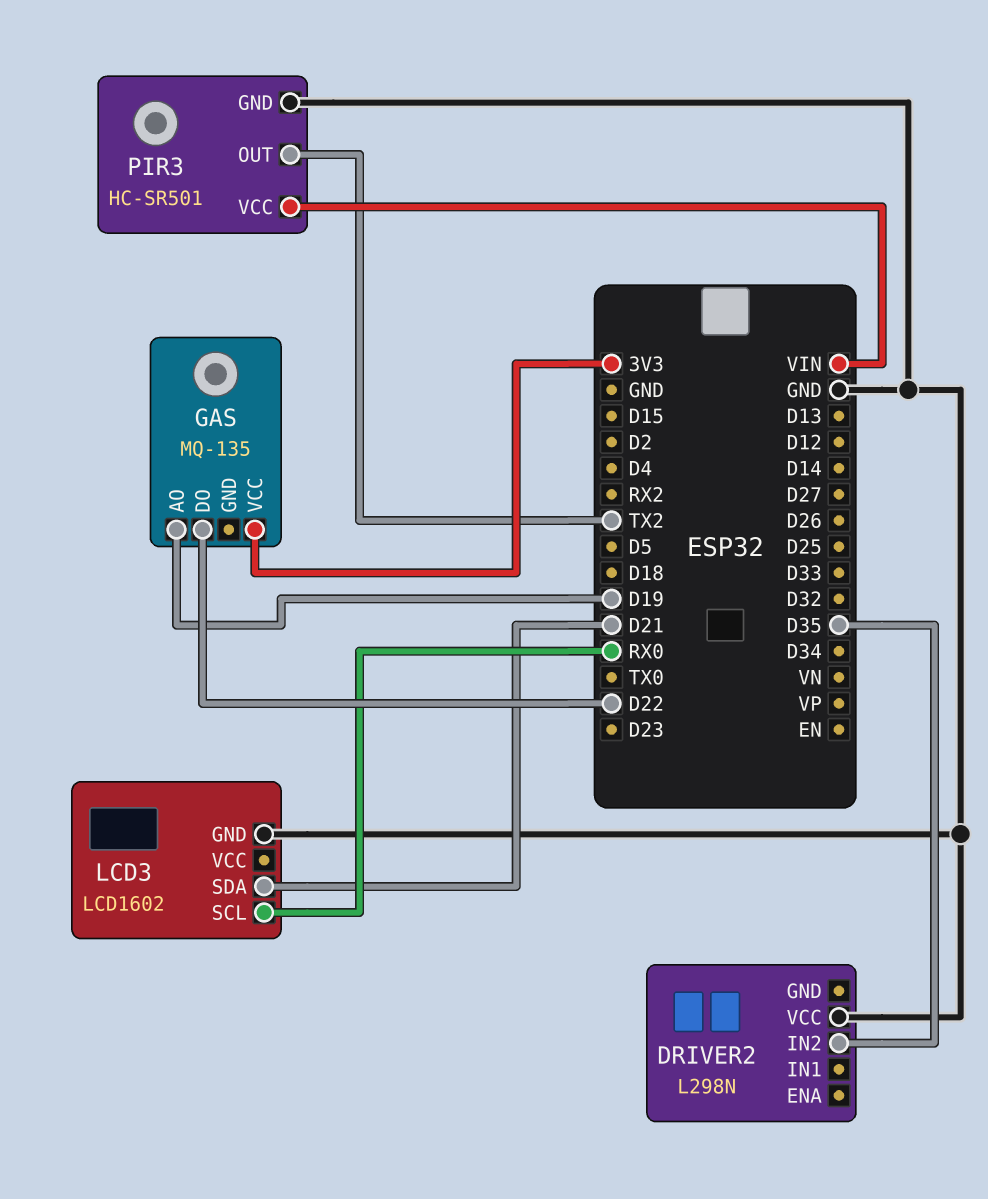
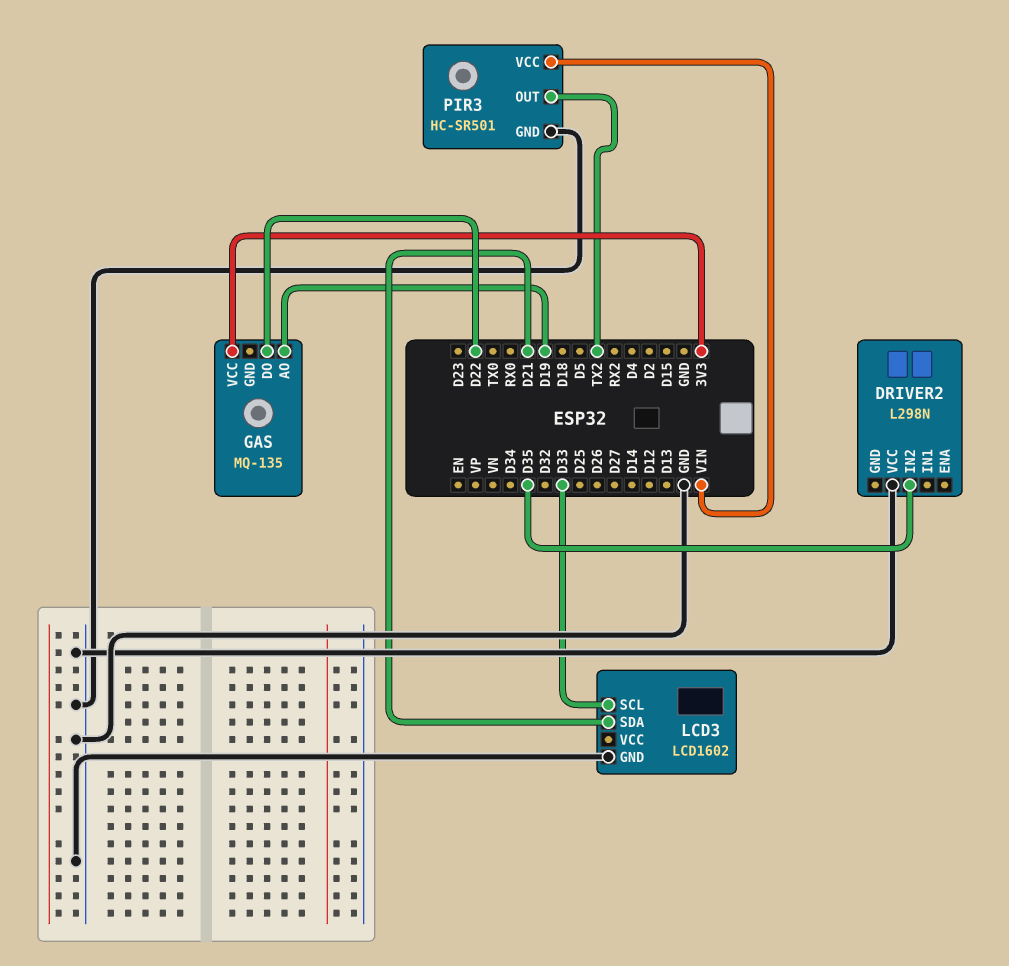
LCD3 pin SCL: RX0 -> D33

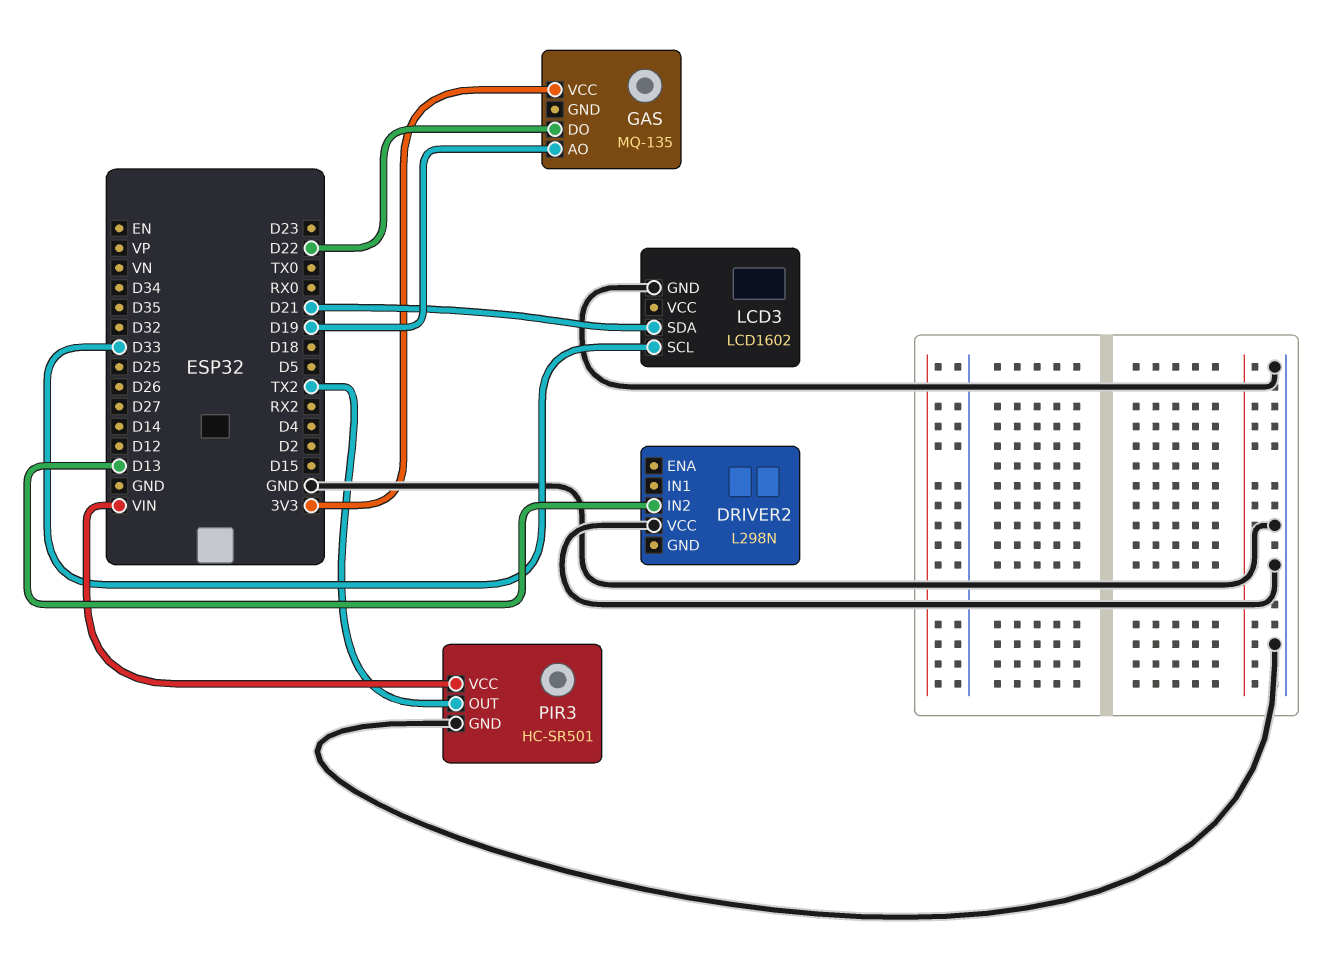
DRIVER2 pin IN2: D35 -> D13

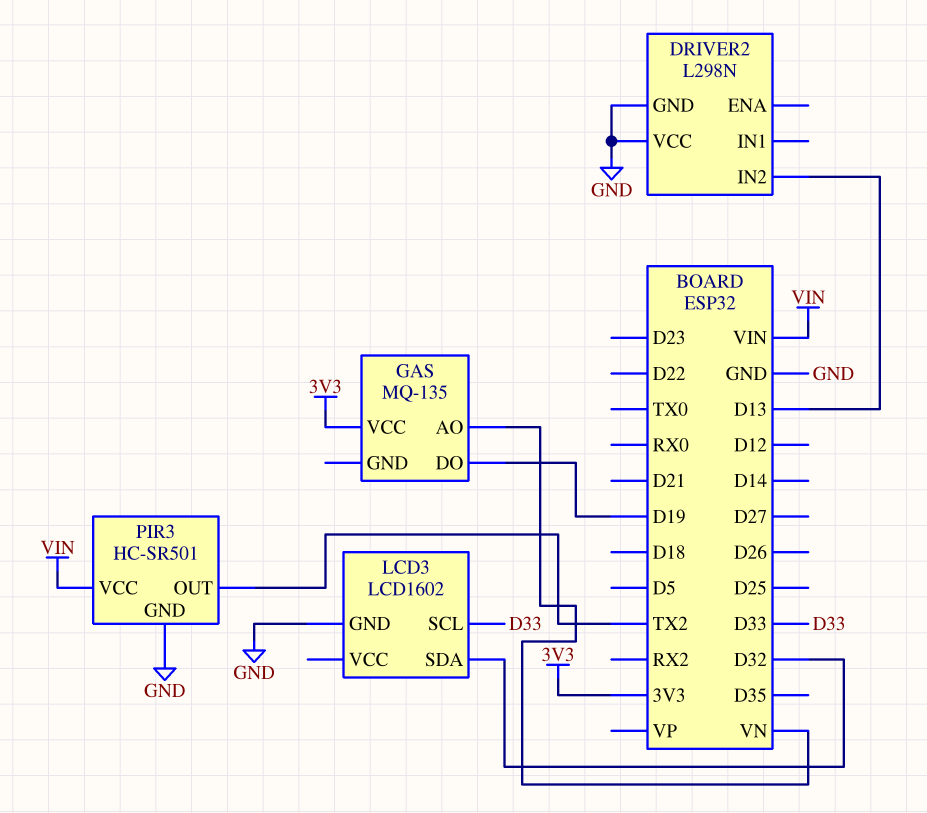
DRIVER2 pin GND: none -> GND
GAS pin AO: D19 -> VN
GAS pin DO: D22 -> D19
LCD3 pin SDA: D21 -> D32

